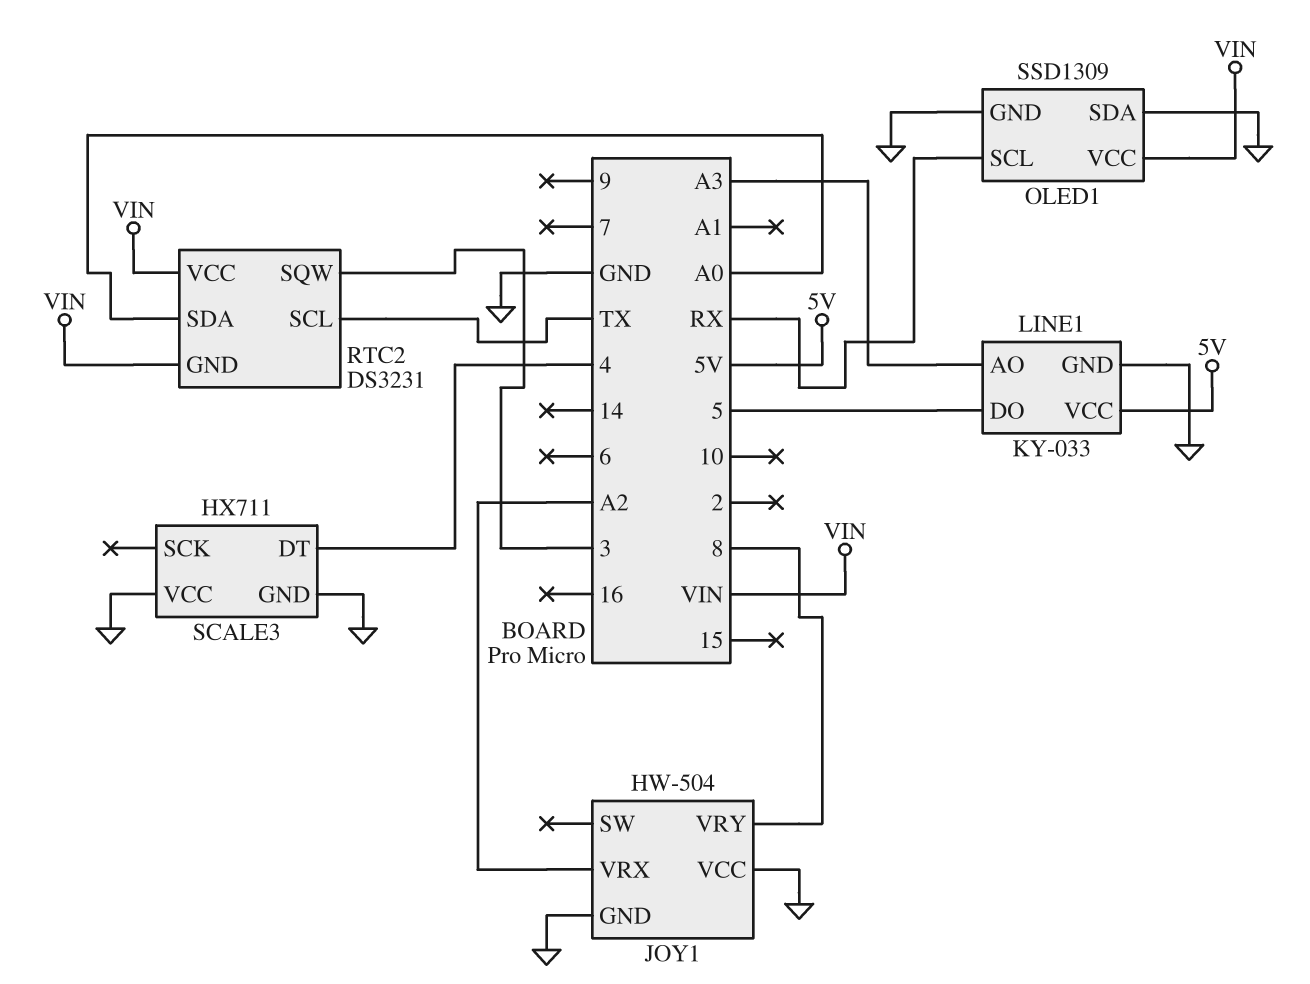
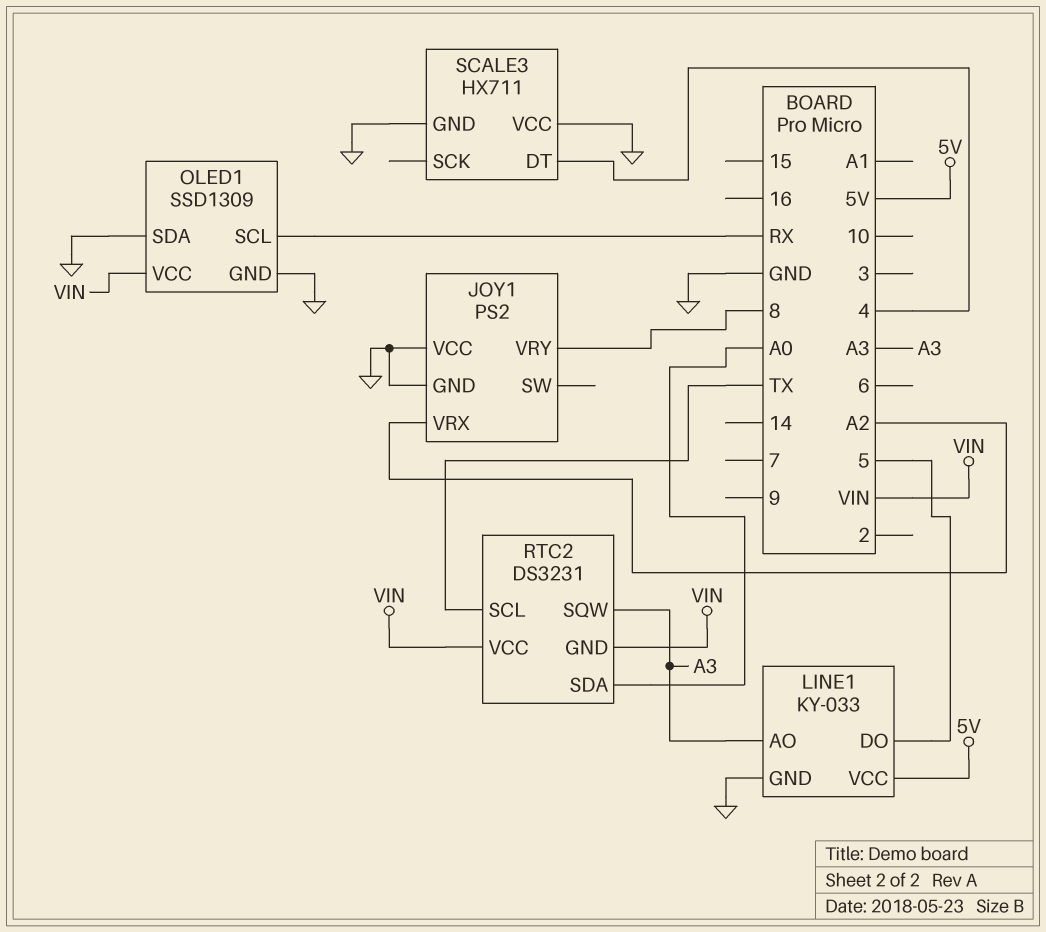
JOY1: HW-504 -> PS2
RTC2 pin SQW: 3 -> A3

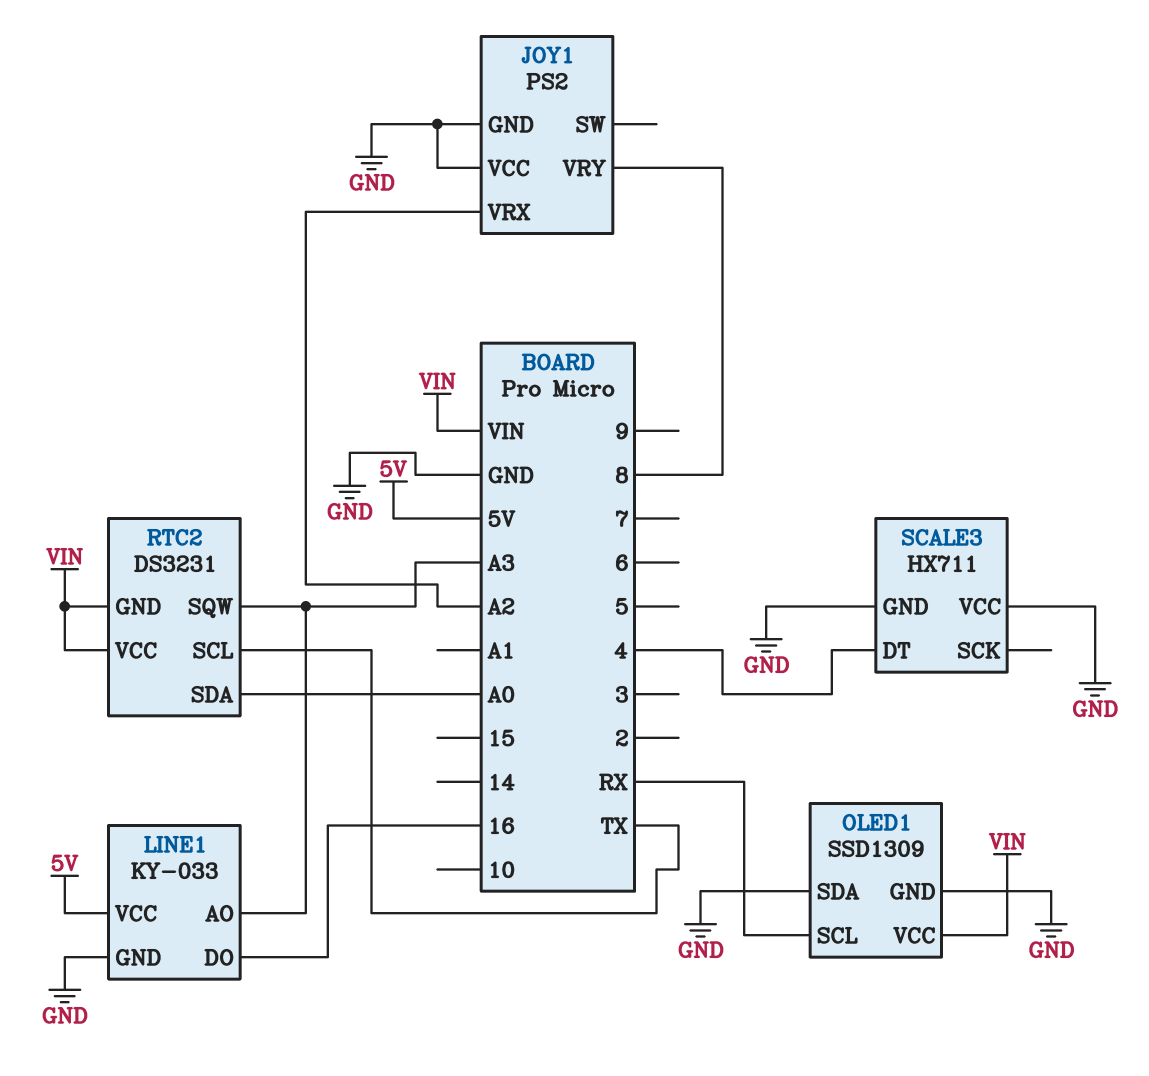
LINE1 pin DO: 5 -> 16

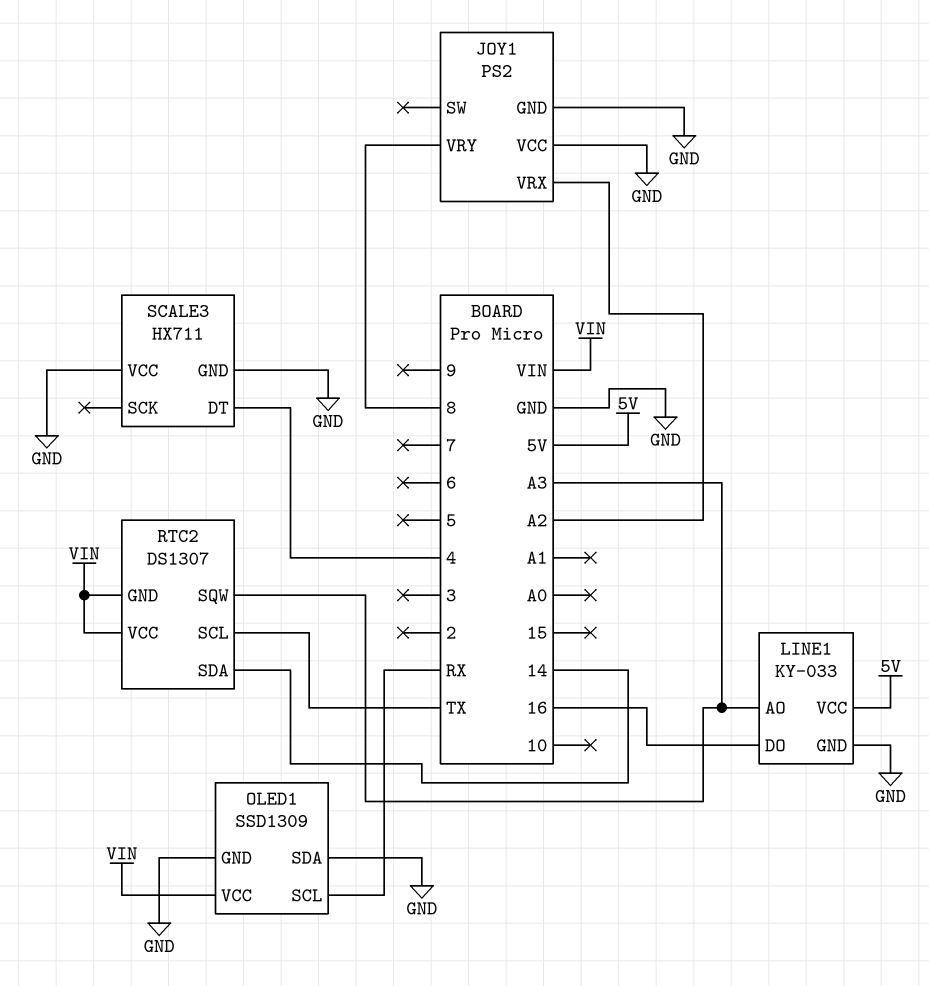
RTC2: DS3231 -> DS1307
RTC2 pin SDA: A0 -> 14

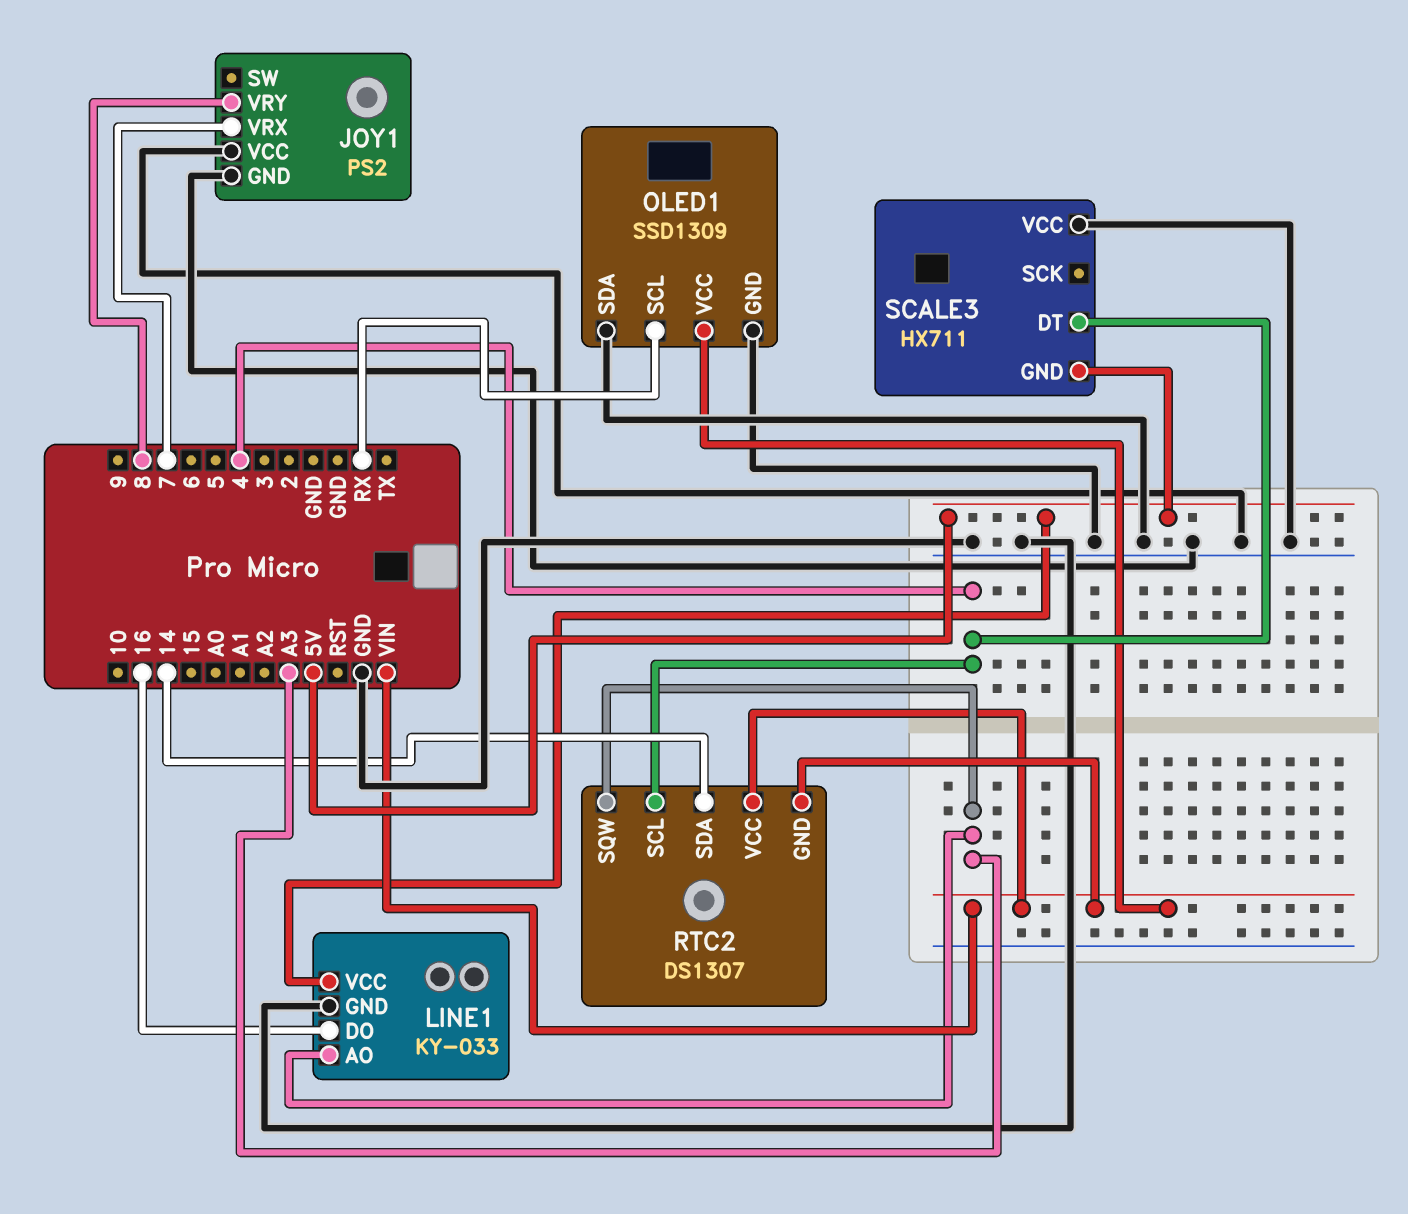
JOY1 pin VRX: A2 -> 7
RTC2 pin SCL: TX -> 4
SCALE3 pin GND: GND -> 5V

